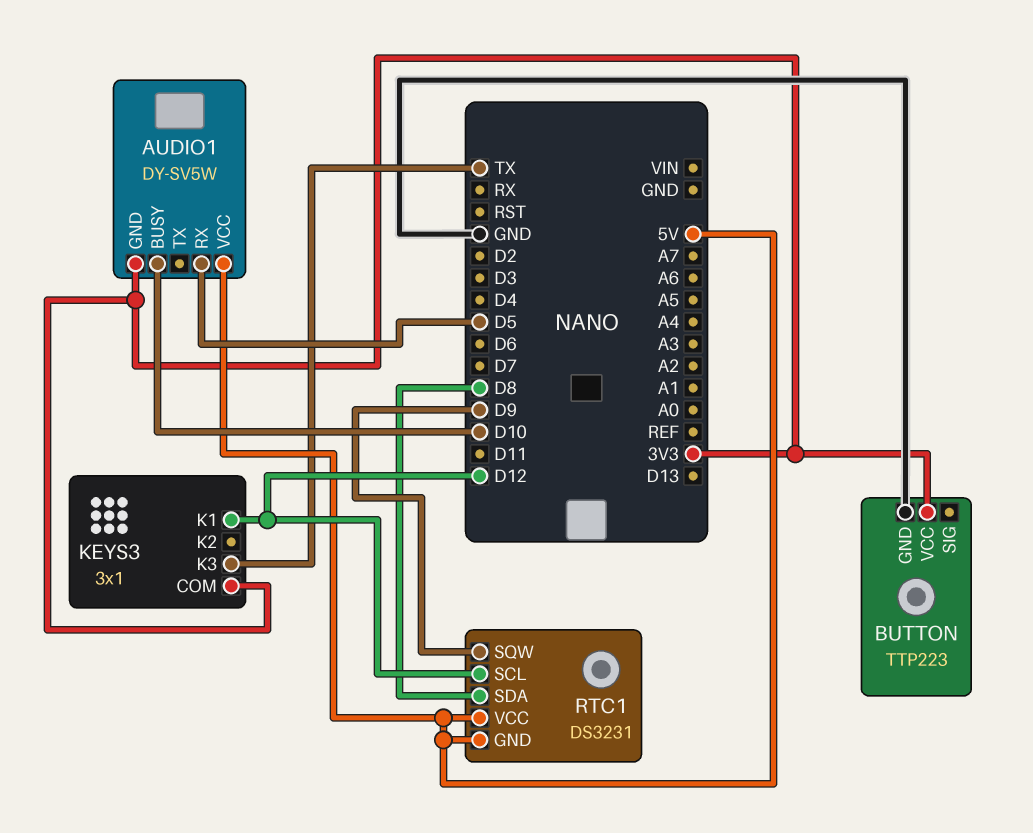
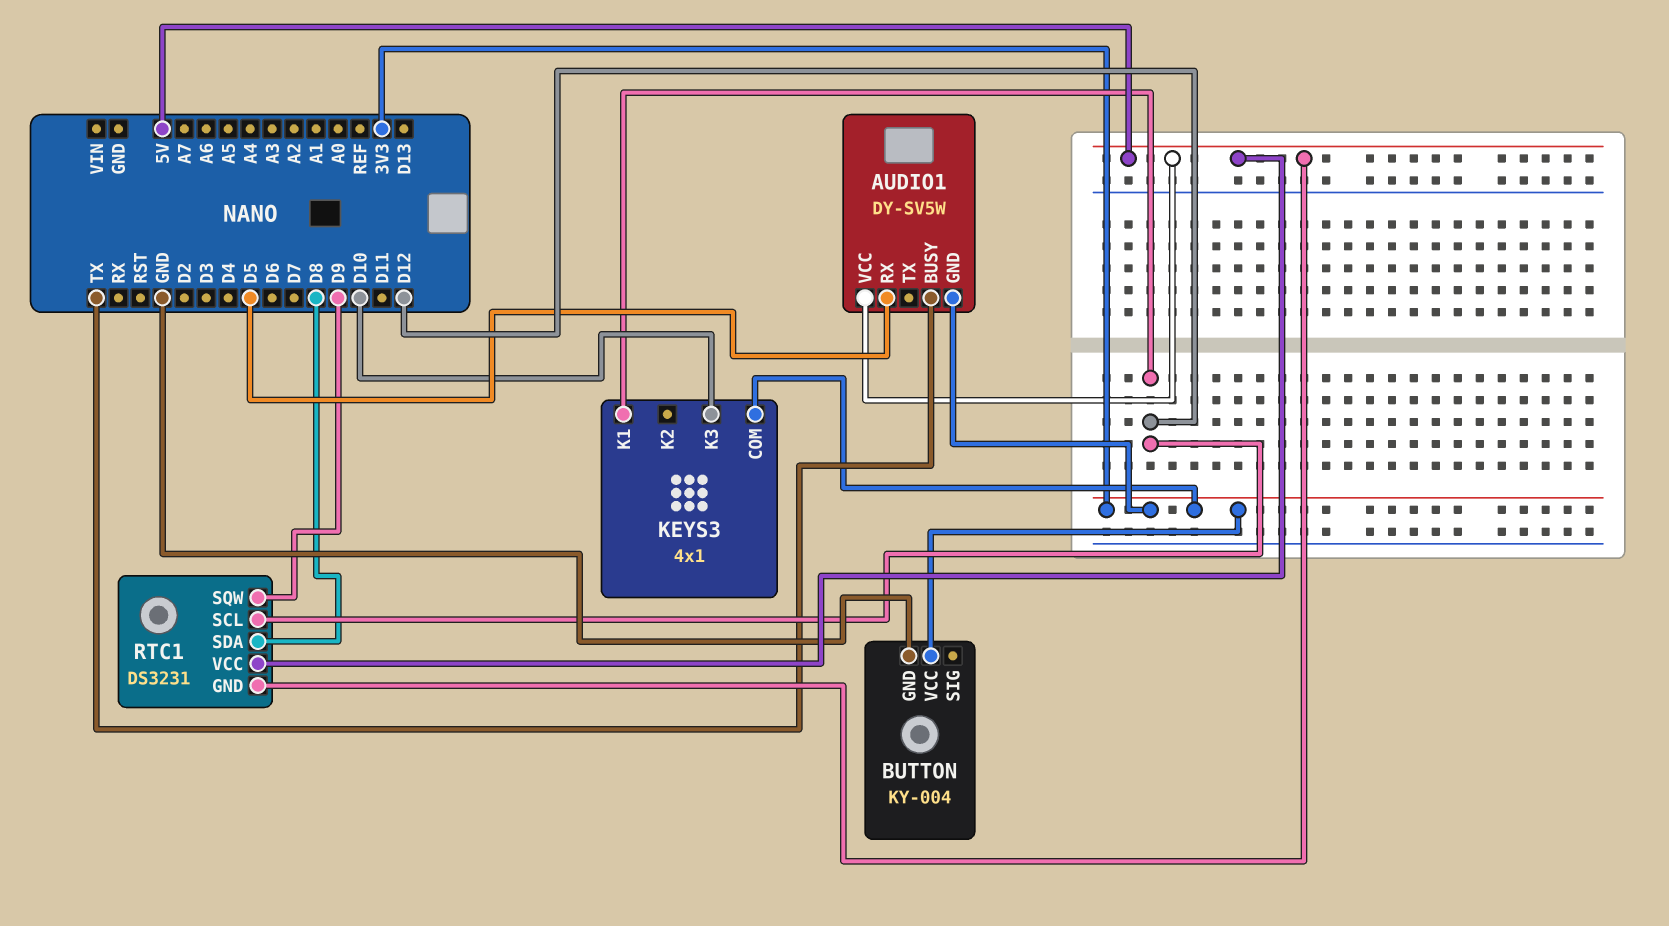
AUDIO1 pin BUSY: D10 -> TX
BUTTON: TTP223 -> KY-004
KEYS3: 3x1 -> 4x1
KEYS3 pin K3: TX -> D10

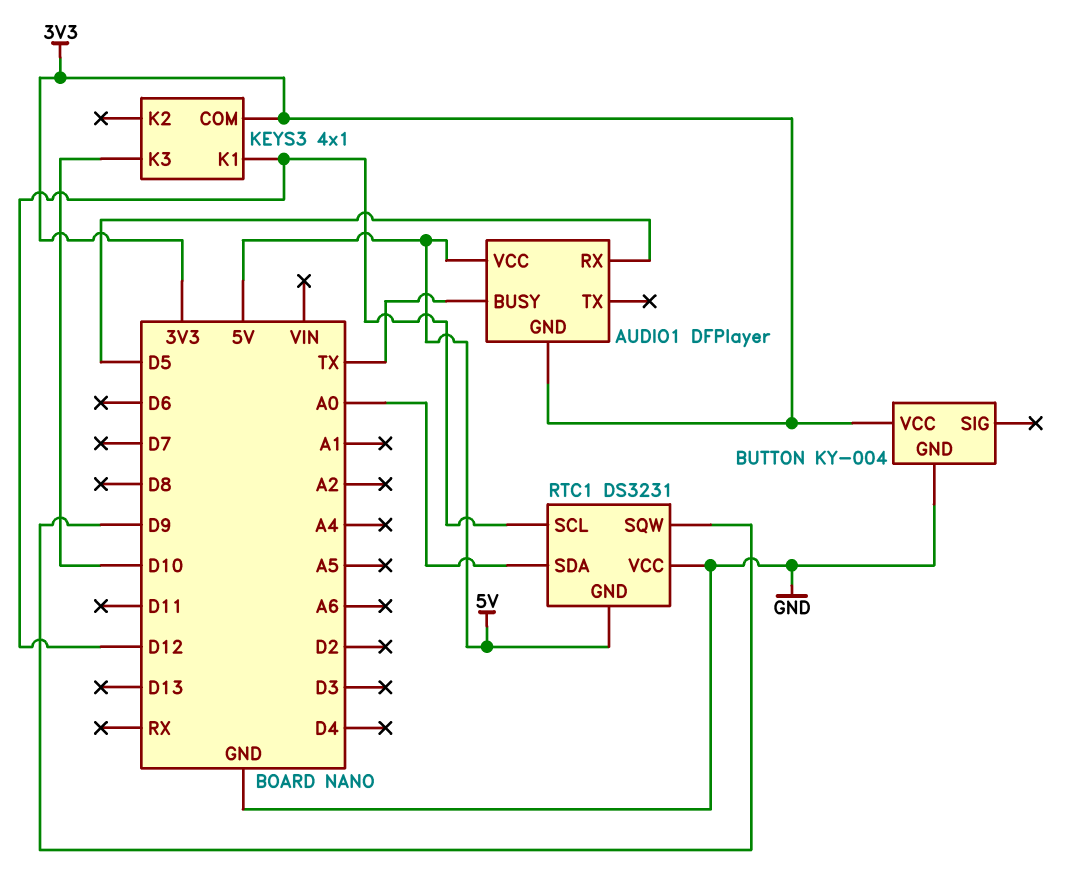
AUDIO1: DY-SV5W -> DFPlayer
RTC1 pin SDA: D8 -> A0
RTC1 pin VCC: 5V -> GND

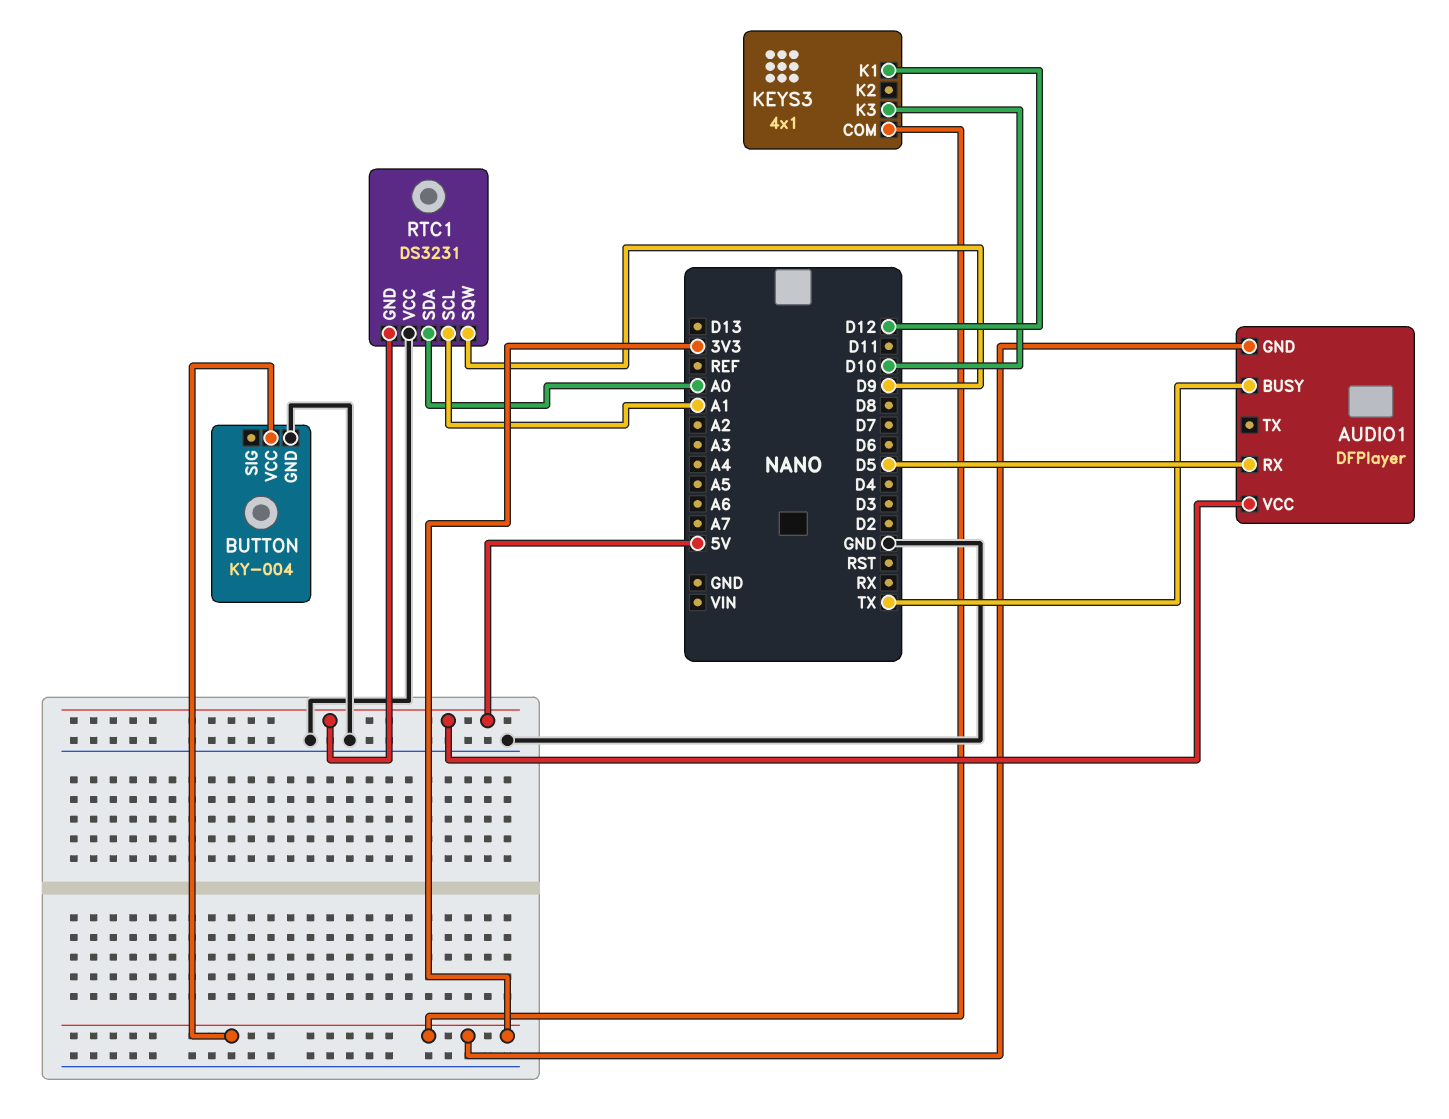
RTC1 pin SCL: D12 -> A1

